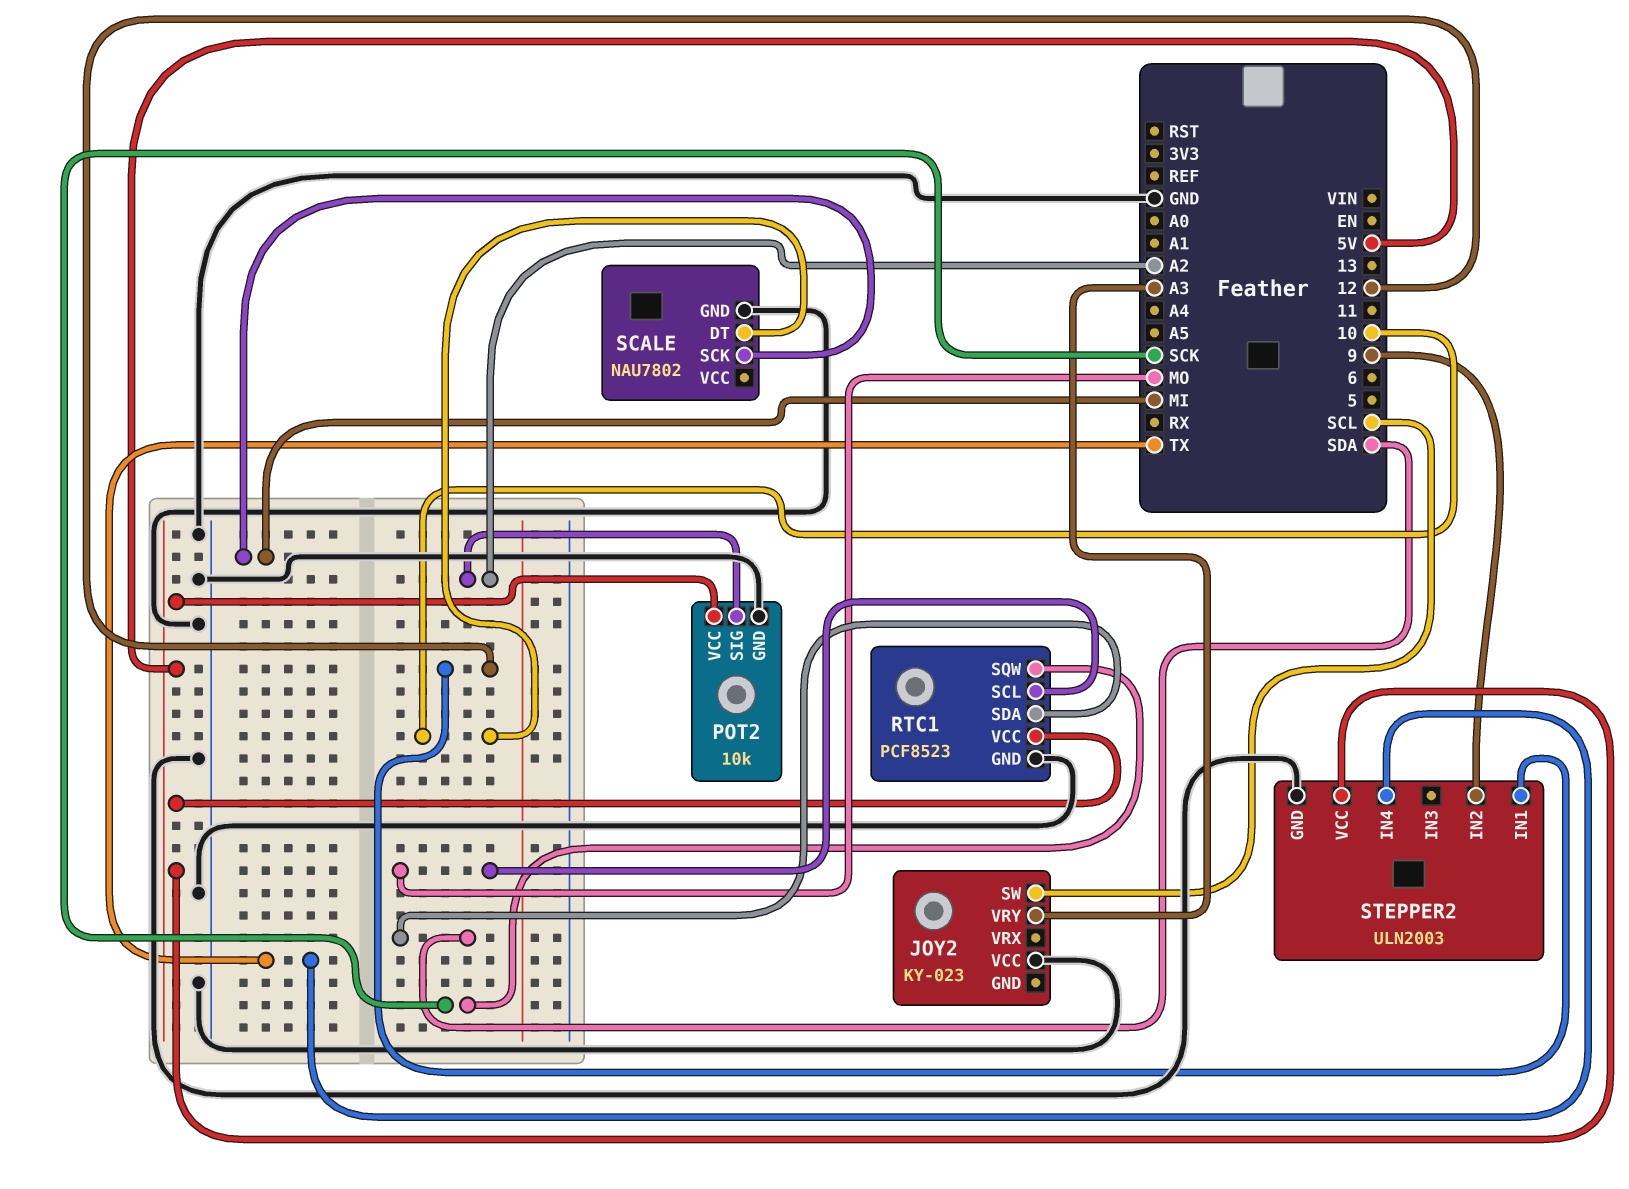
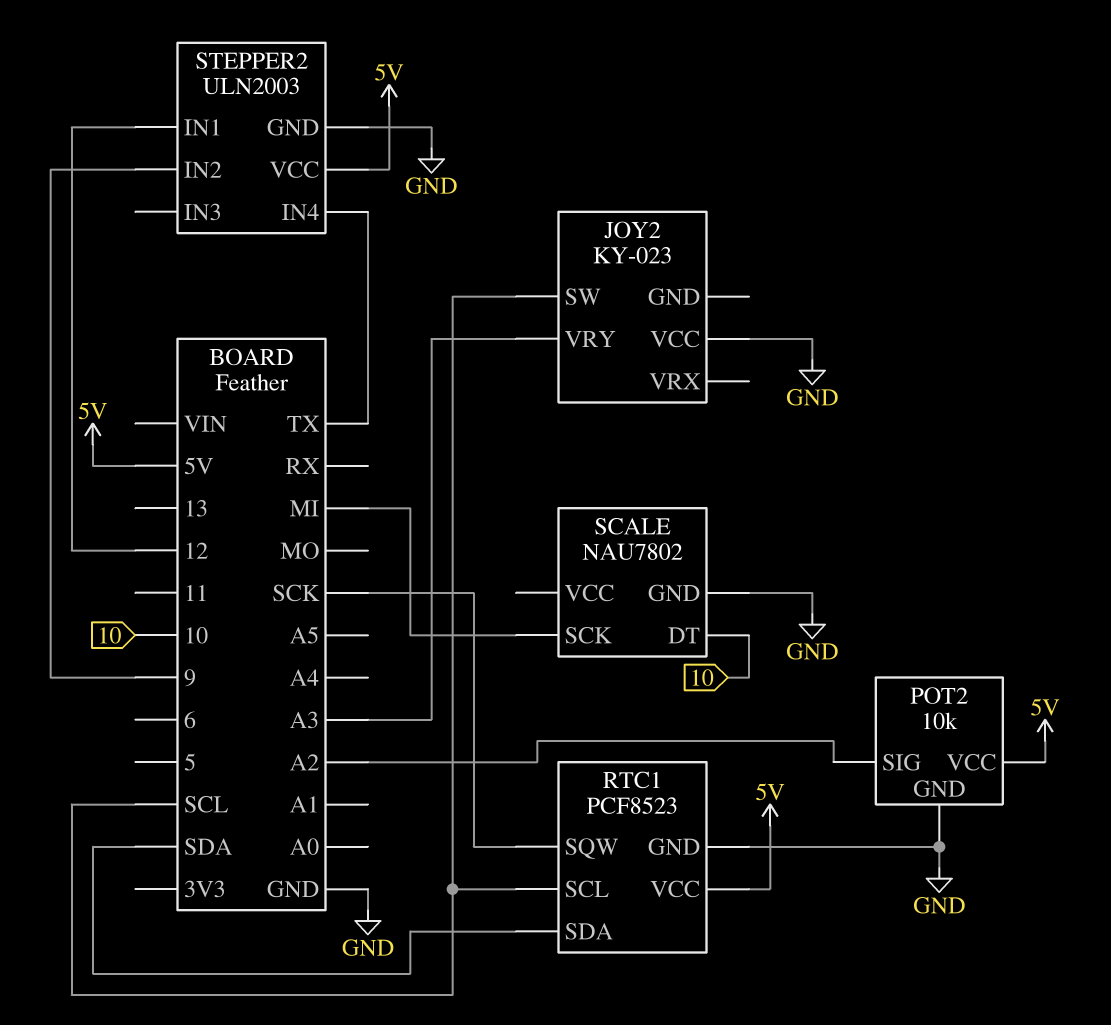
RTC1 pin SCL: MO -> SCL

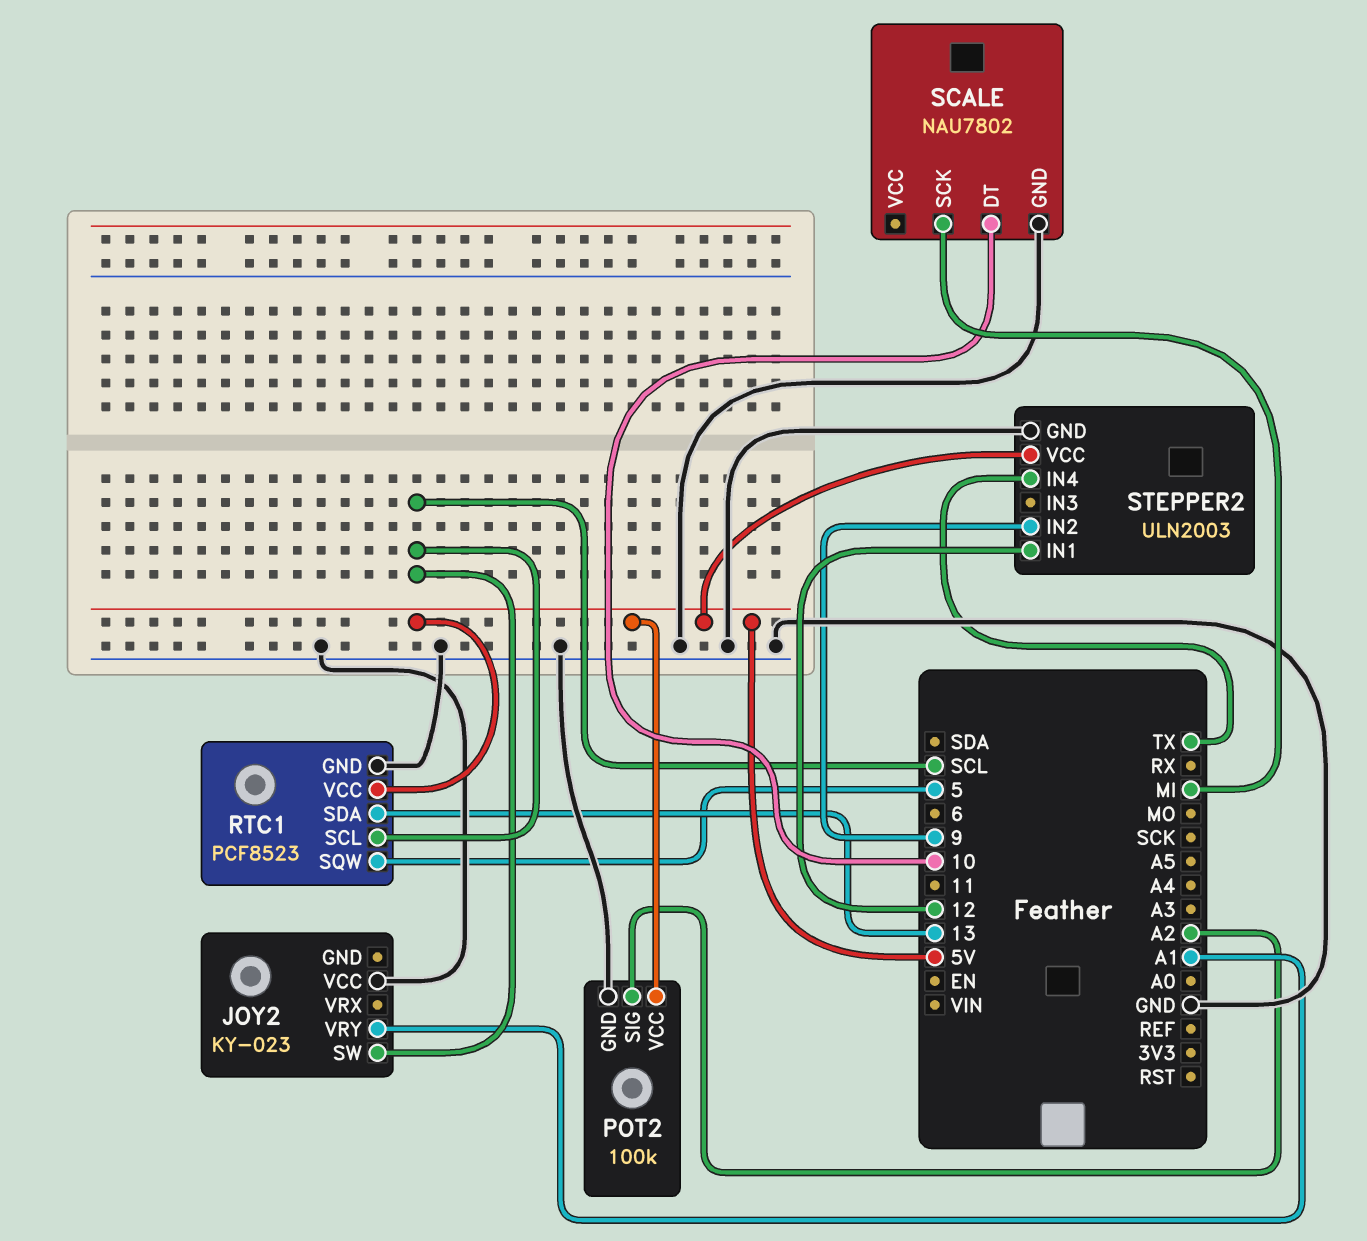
JOY2 pin VRY: A3 -> A1
POT2: 10k -> 100k
RTC1 pin SDA: SDA -> 13
RTC1 pin SQW: SCK -> 5

